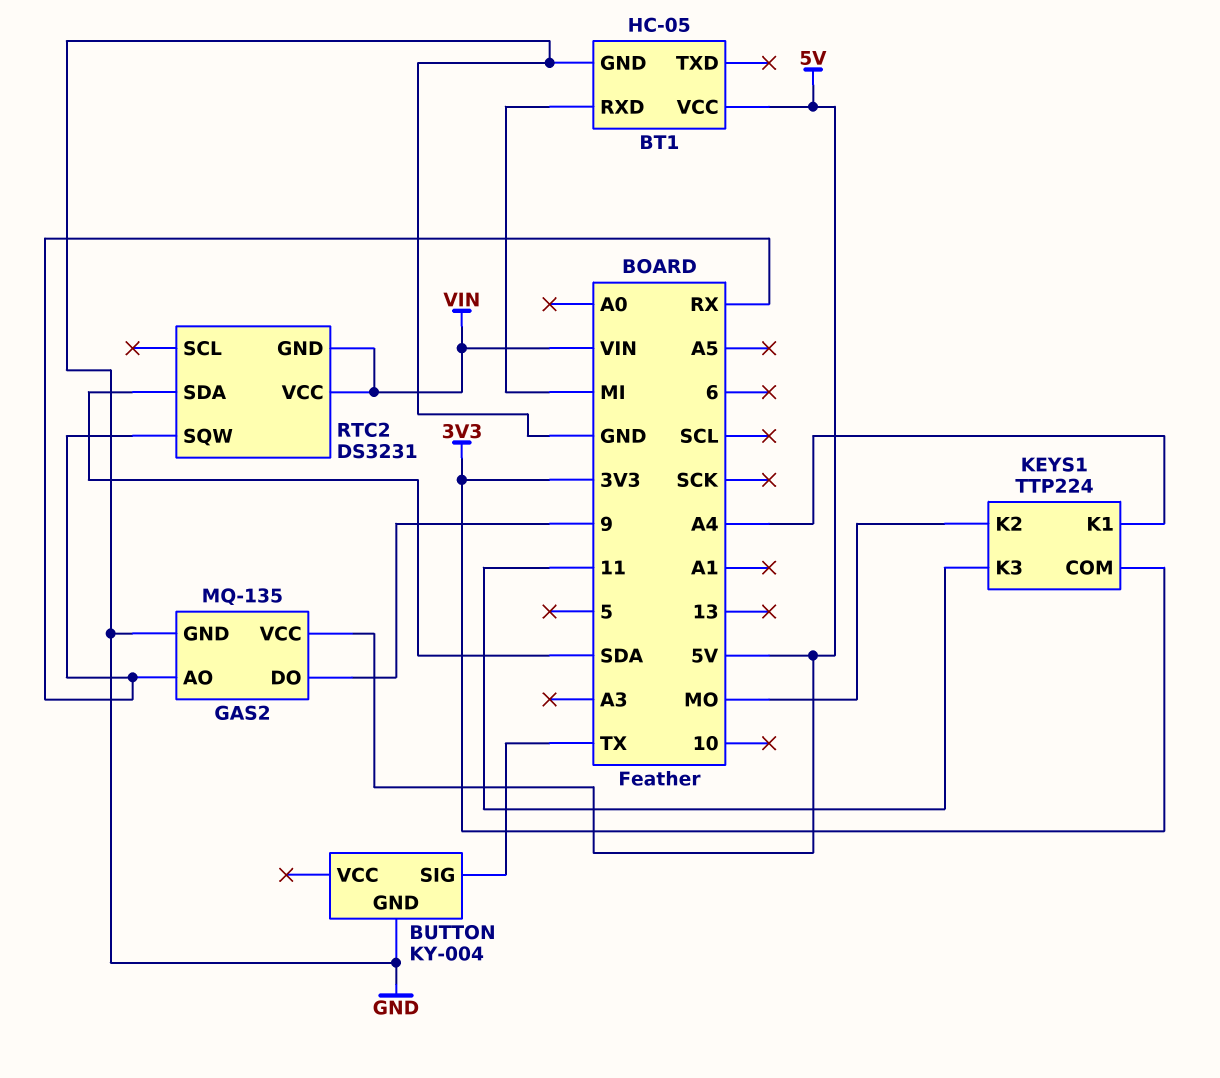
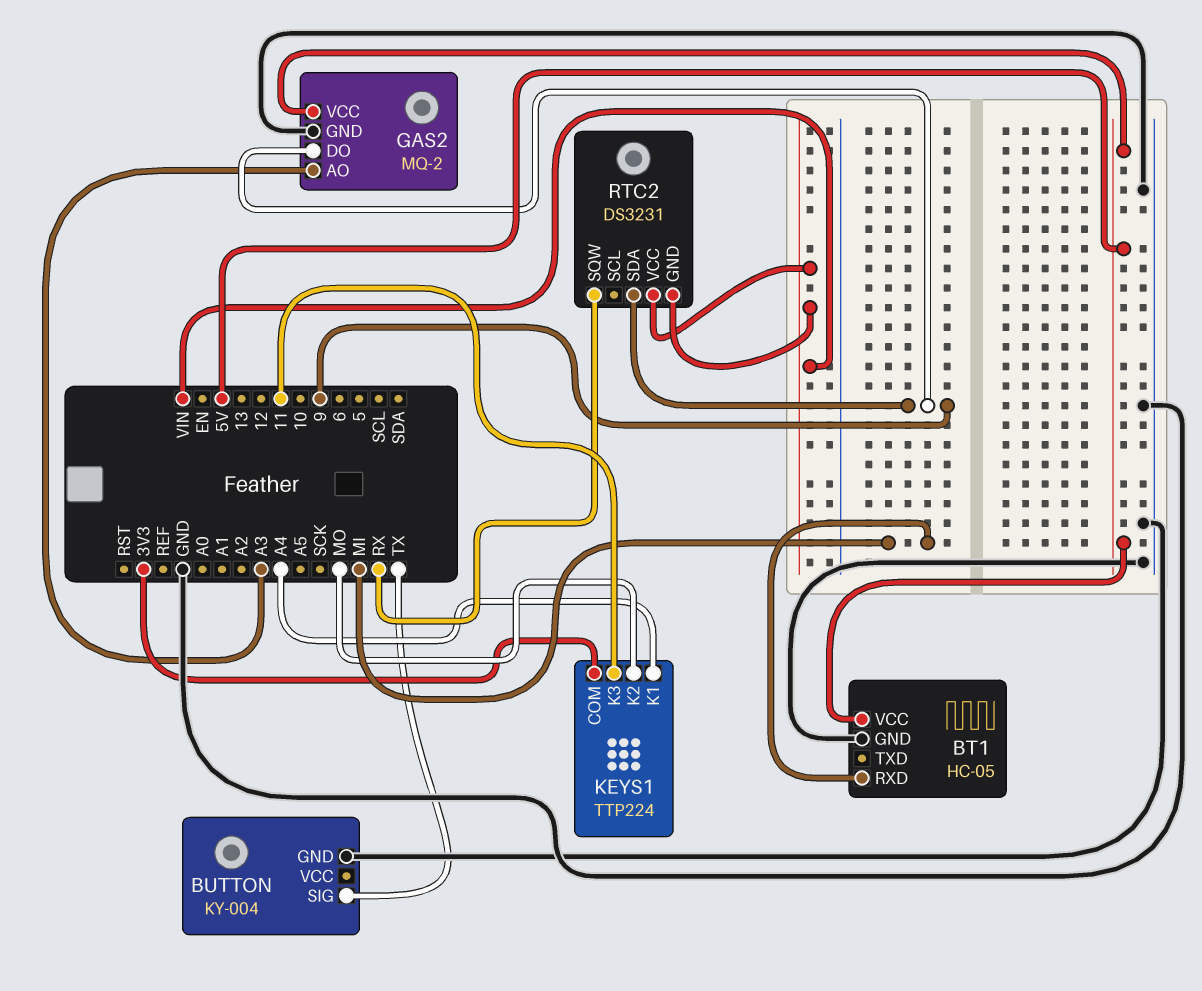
GAS2: MQ-135 -> MQ-2
GAS2 pin AO: RX -> A3
RTC2 pin SDA: SDA -> 9

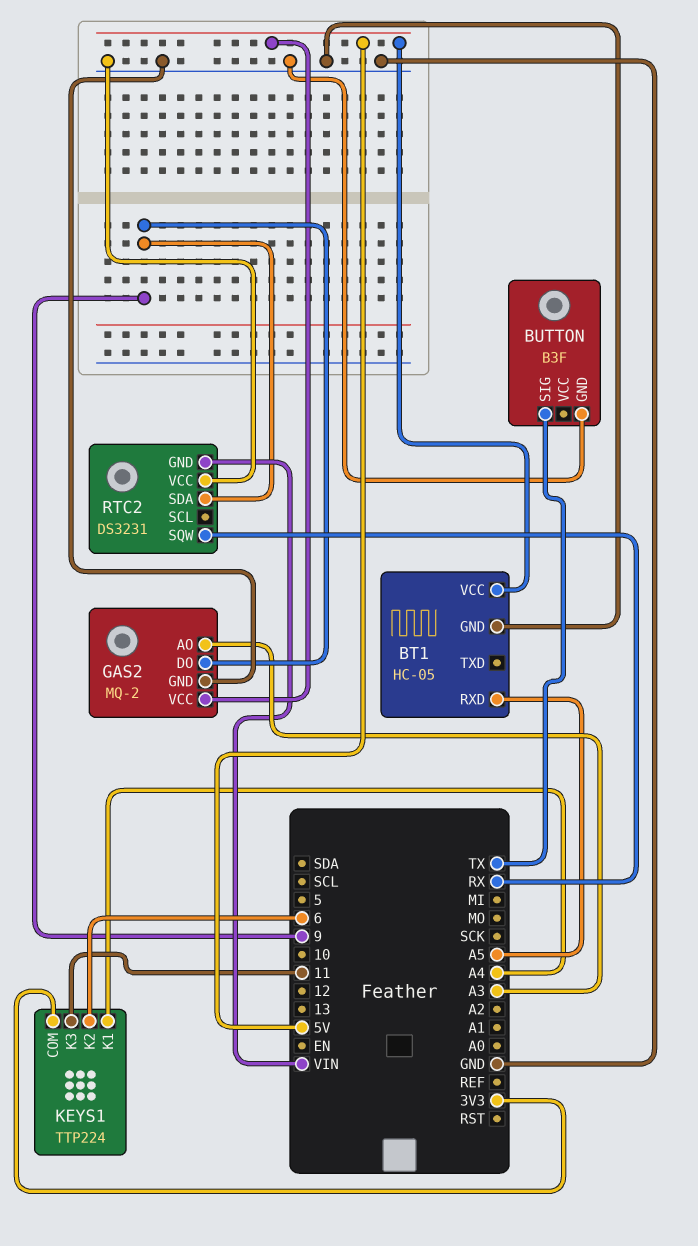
BT1 pin RXD: MI -> A5
BUTTON: KY-004 -> B3F
KEYS1 pin K2: MO -> 6
RTC2 pin VCC: VIN -> GND

